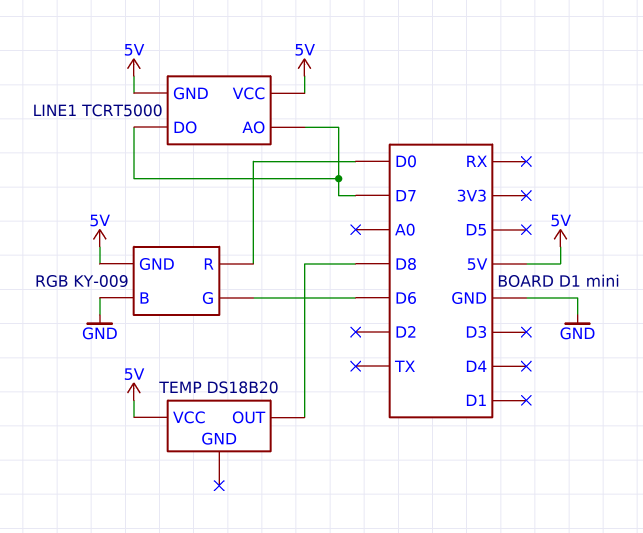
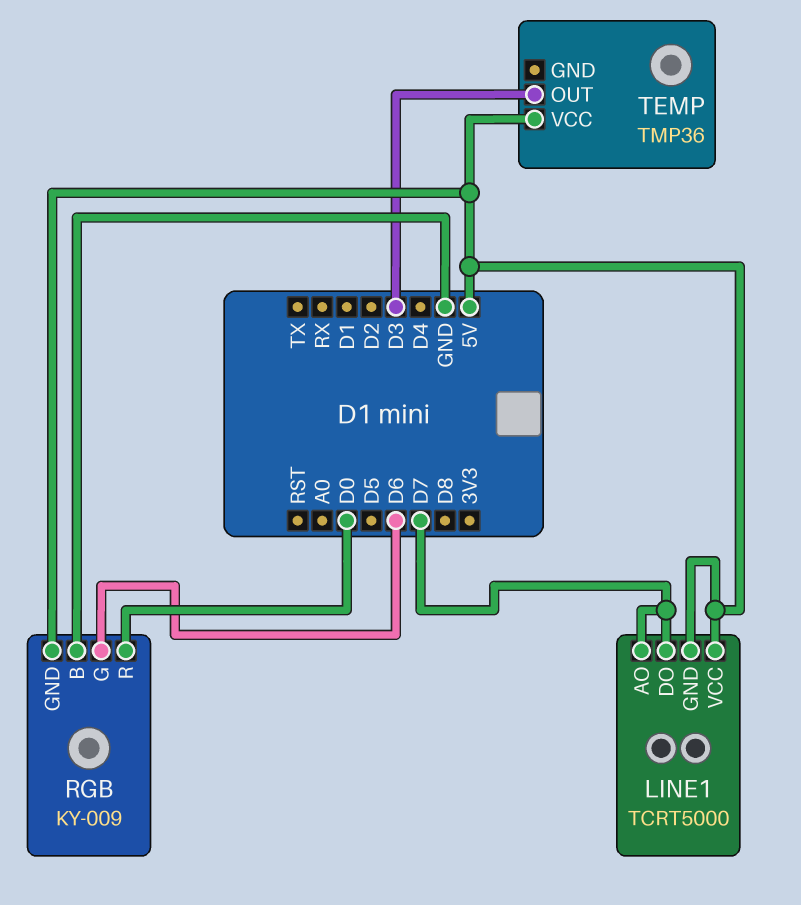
TEMP: DS18B20 -> TMP36
TEMP pin OUT: D8 -> D3

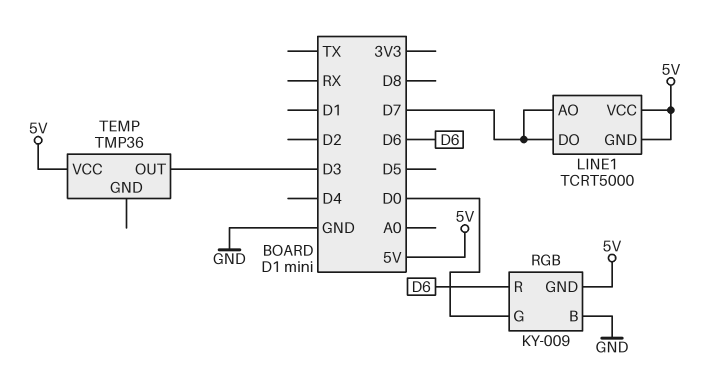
RGB pin G: D6 -> D0
RGB pin R: D0 -> D6

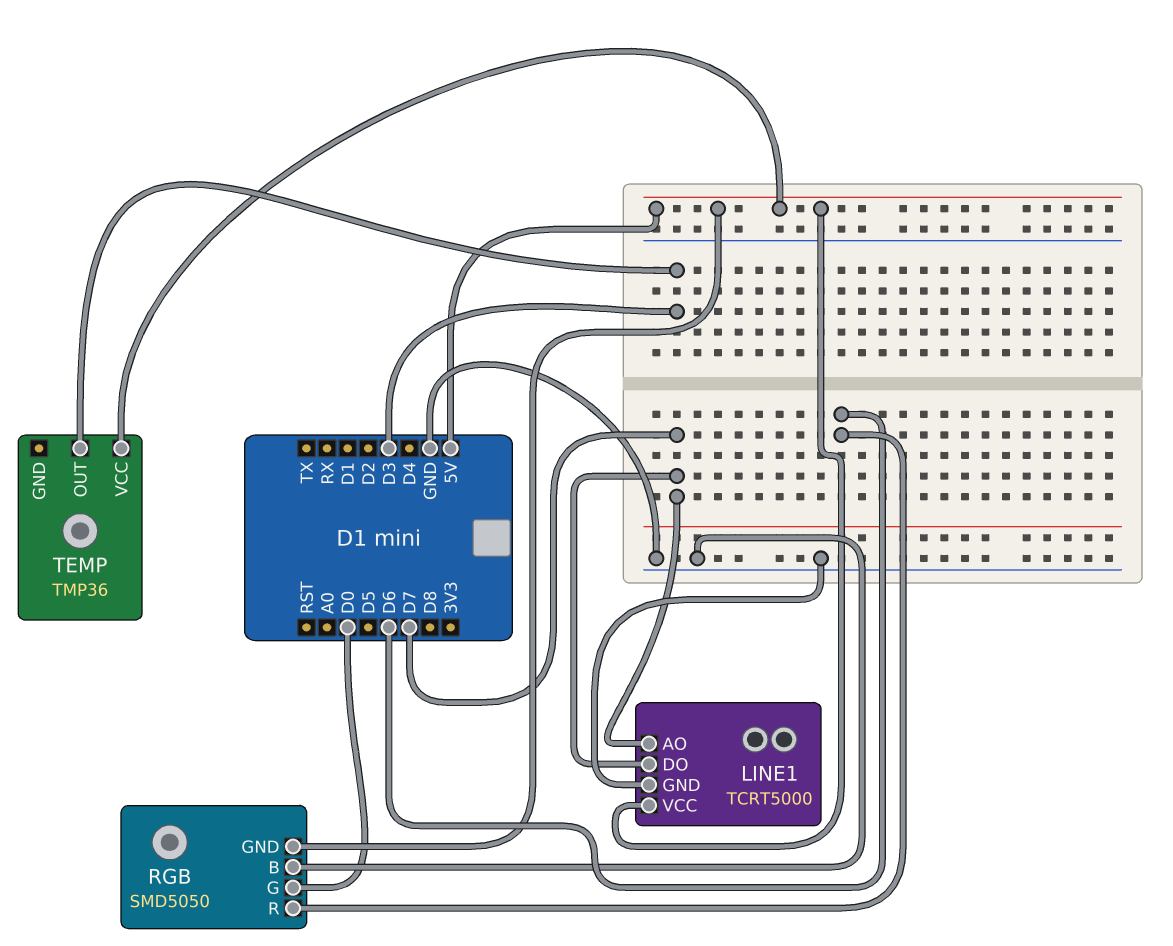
LINE1 pin GND: 5V -> GND
RGB: KY-009 -> SMD5050

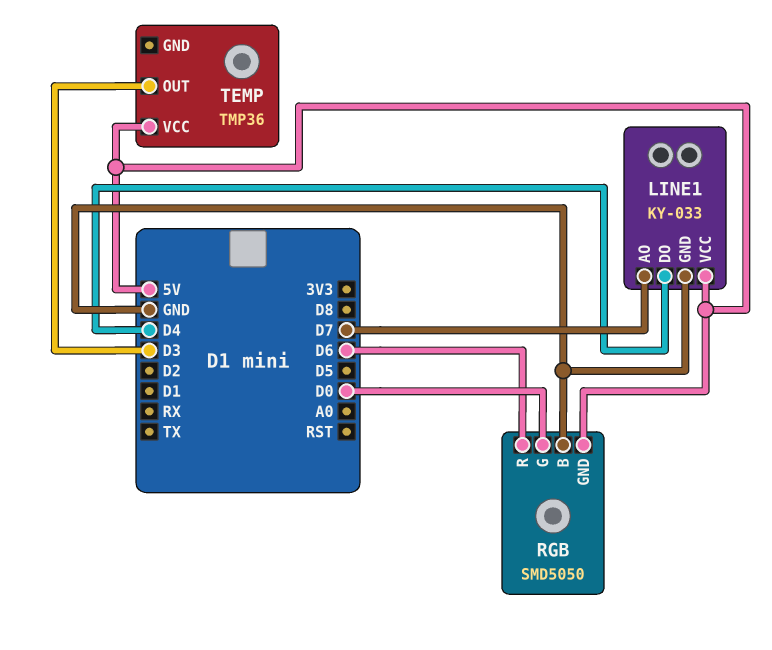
LINE1: TCRT5000 -> KY-033
LINE1 pin DO: D7 -> D4

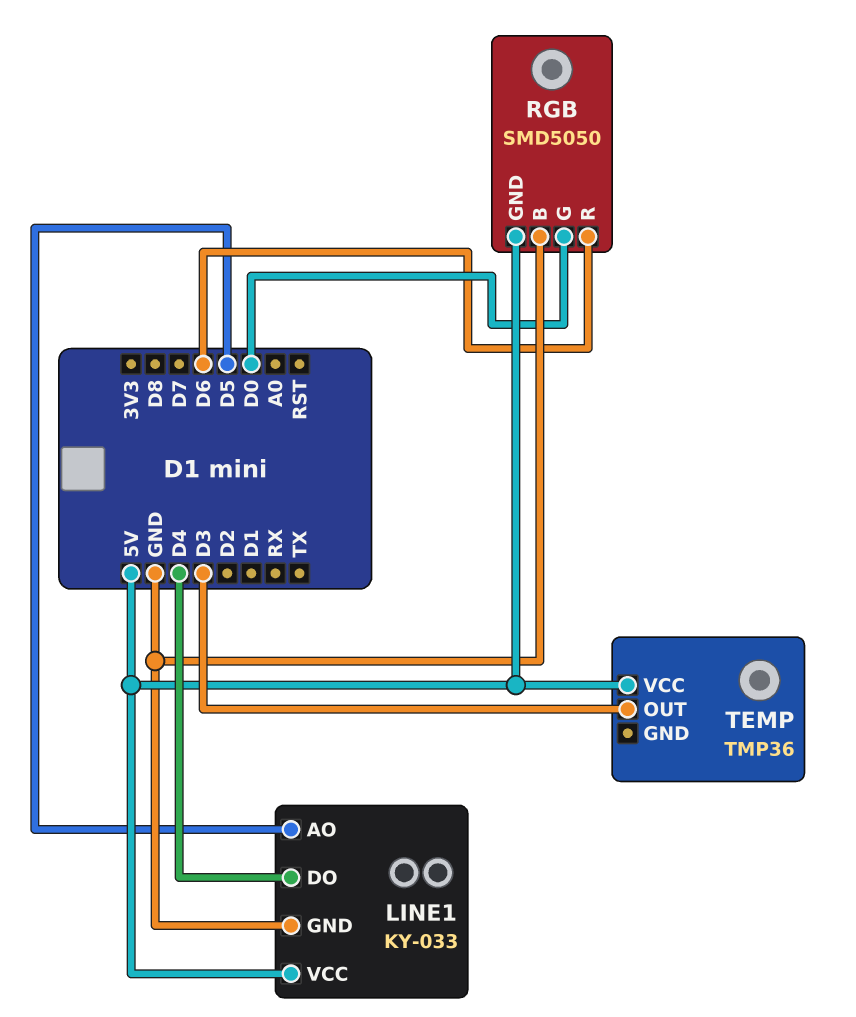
LINE1 pin AO: D7 -> D5

